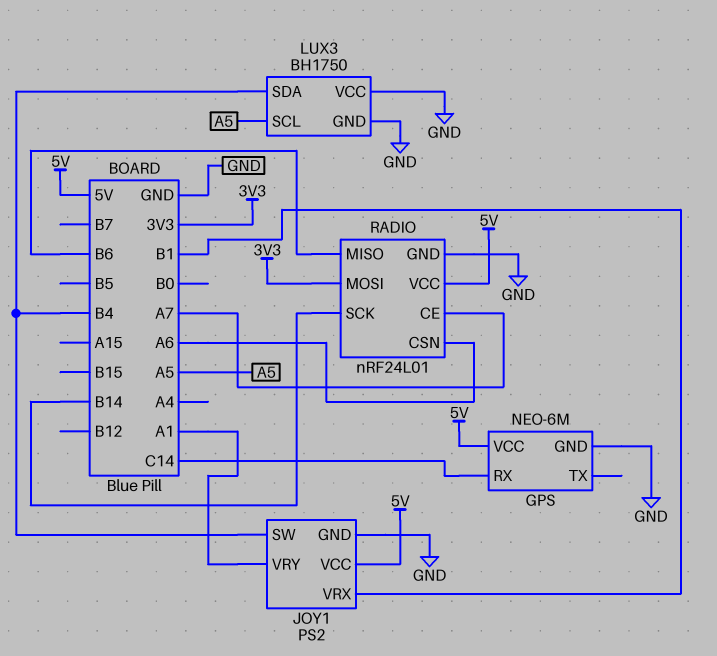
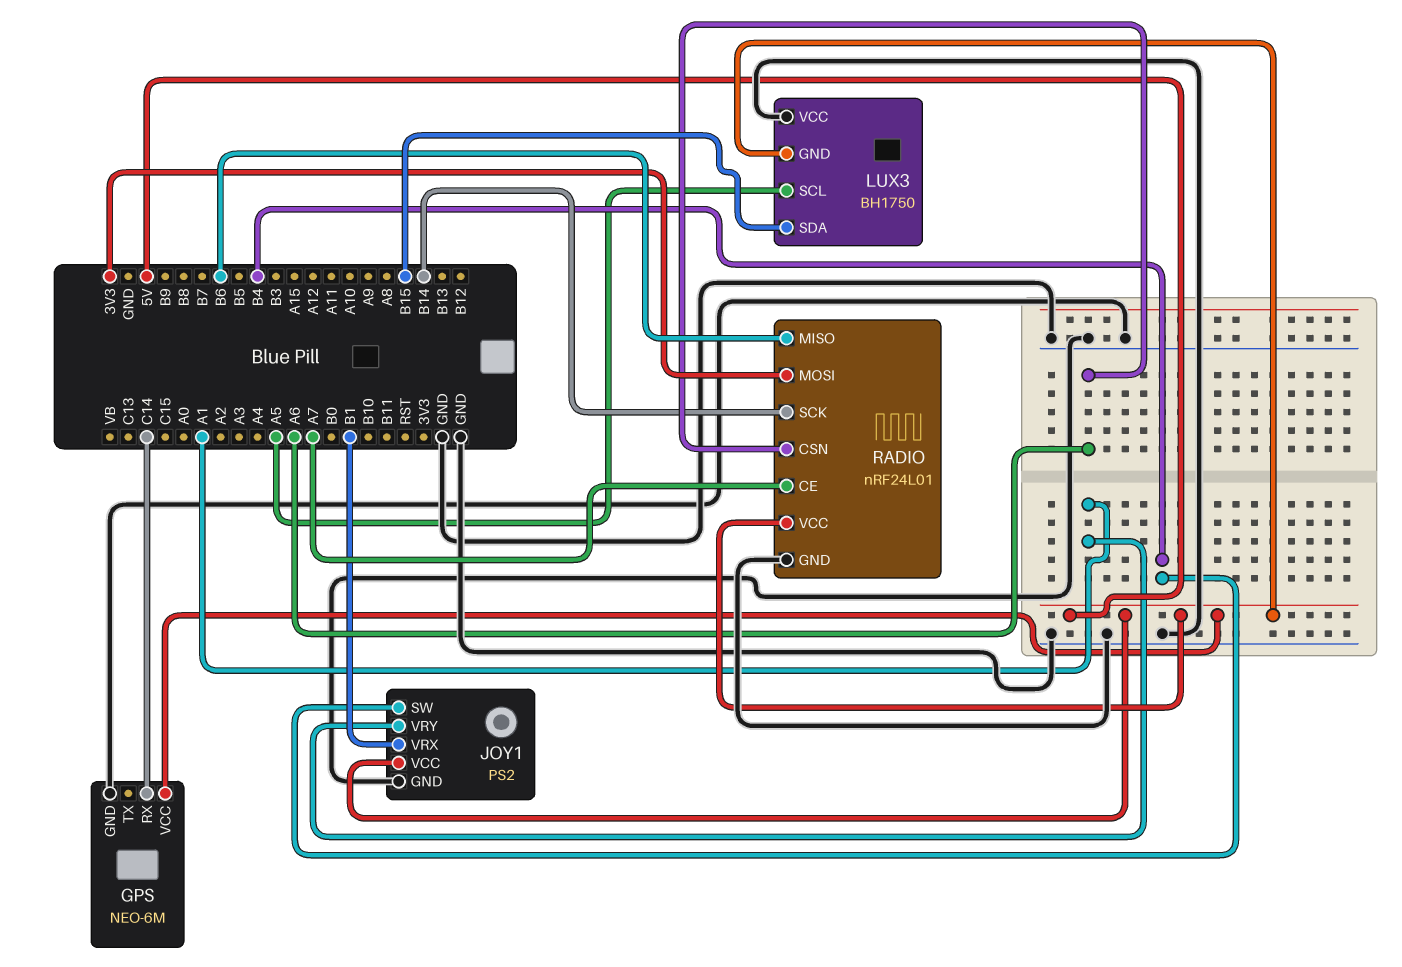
LUX3 pin GND: GND -> 5V
LUX3 pin SDA: B4 -> B15

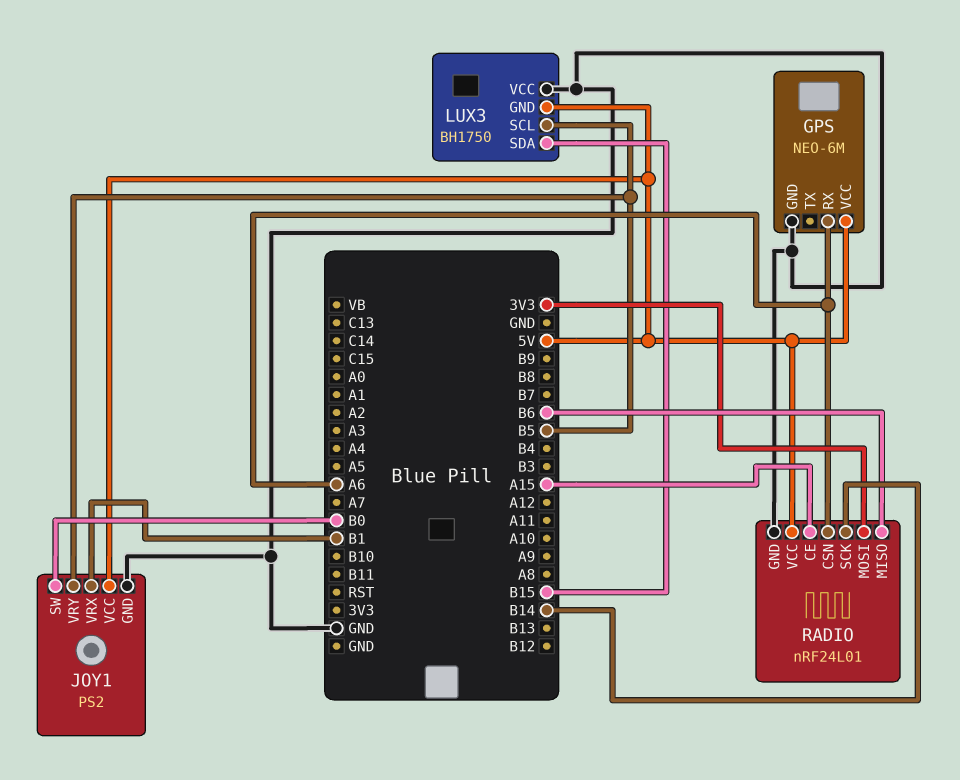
GPS pin RX: C14 -> A6
JOY1 pin SW: B4 -> B0
JOY1 pin VRY: A1 -> B5
LUX3 pin SCL: A5 -> B5
RADIO pin CE: A7 -> A15

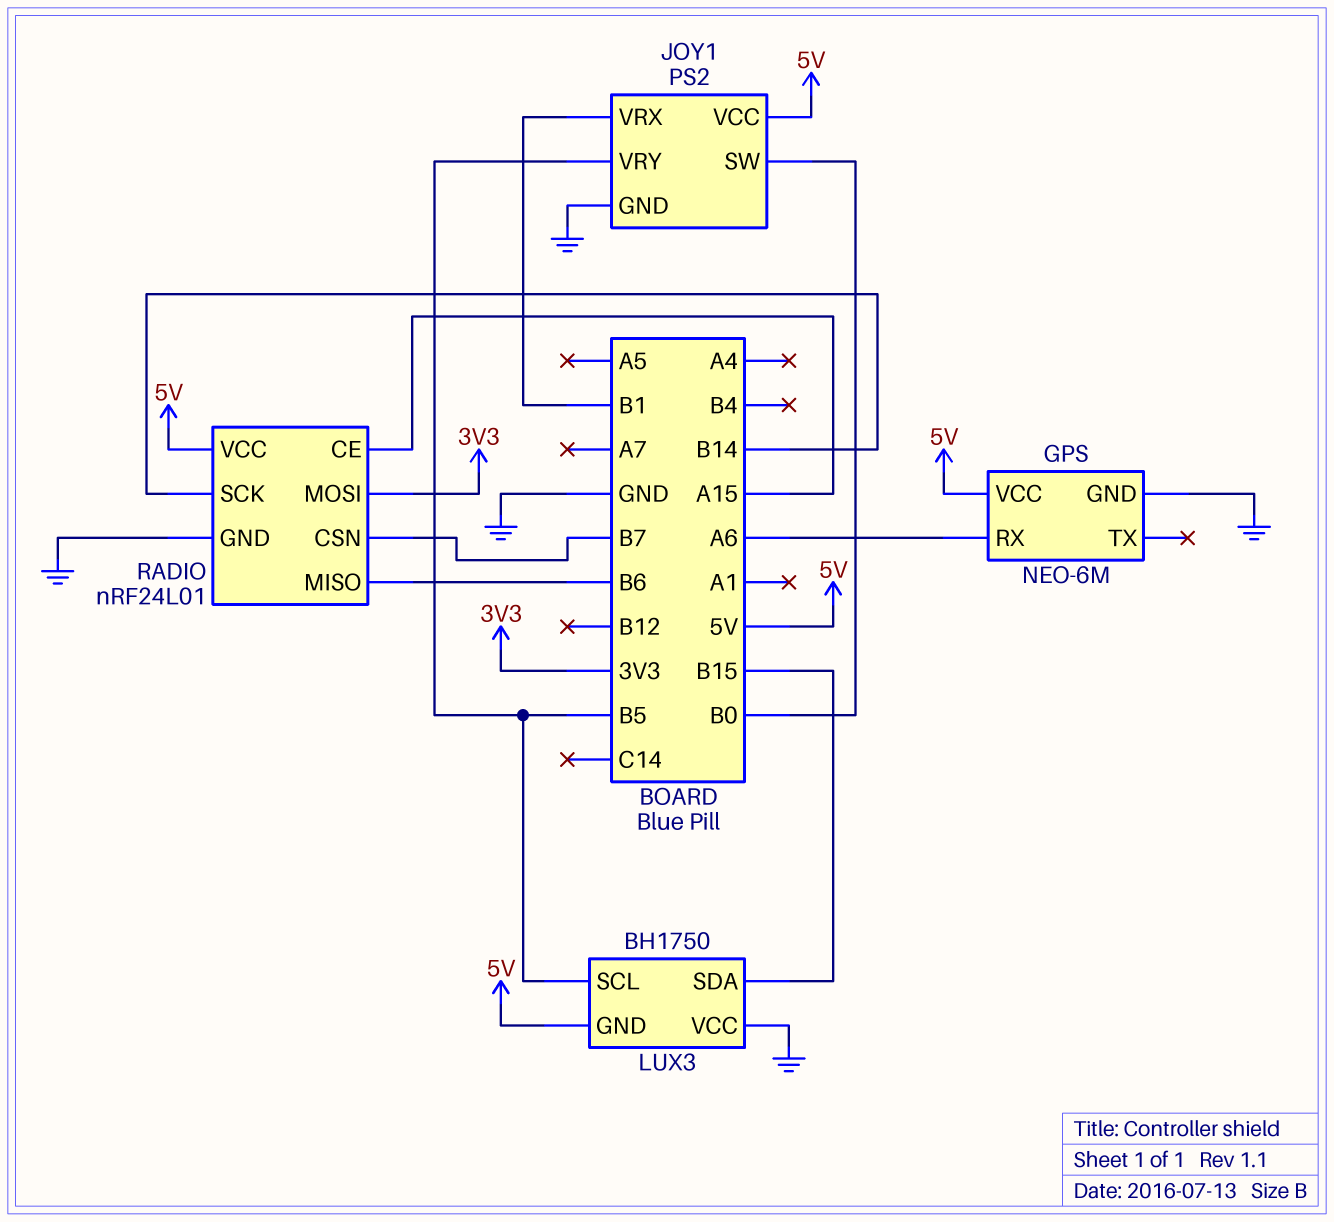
RADIO pin CSN: A6 -> B7

